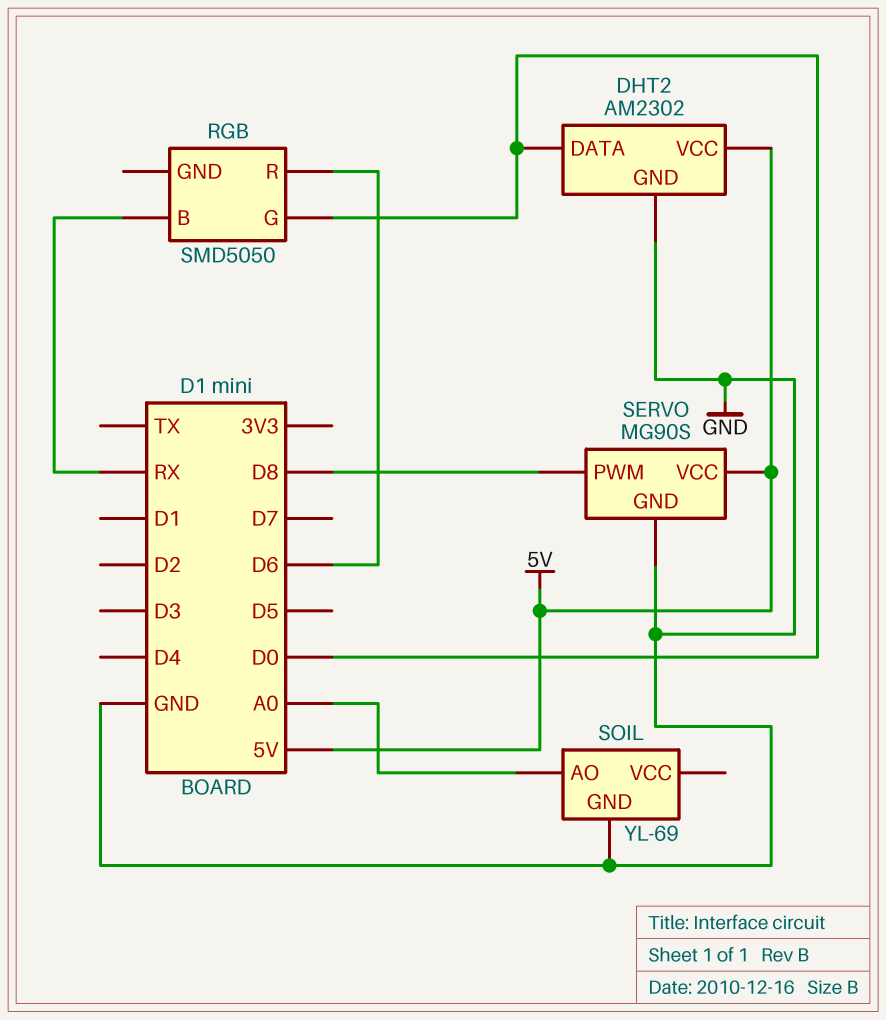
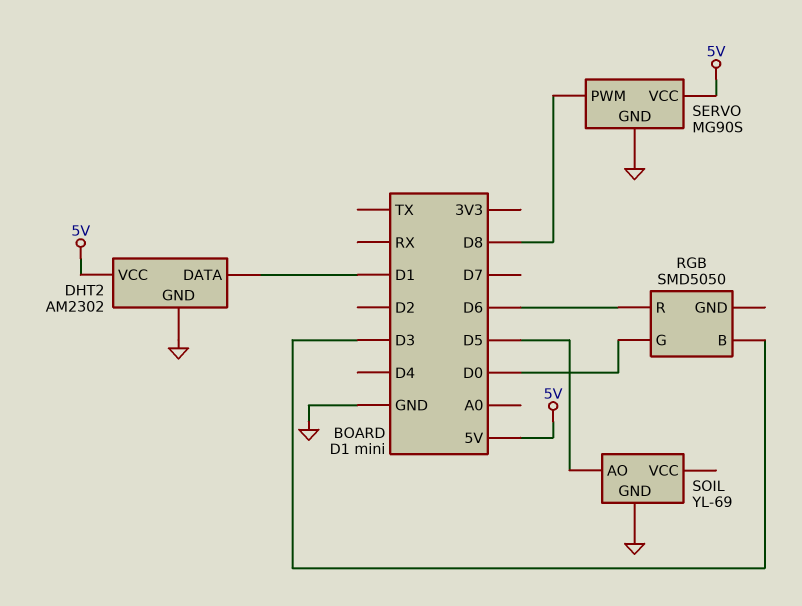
DHT2 pin DATA: D0 -> D1
RGB pin B: RX -> D3
SOIL pin AO: A0 -> D5

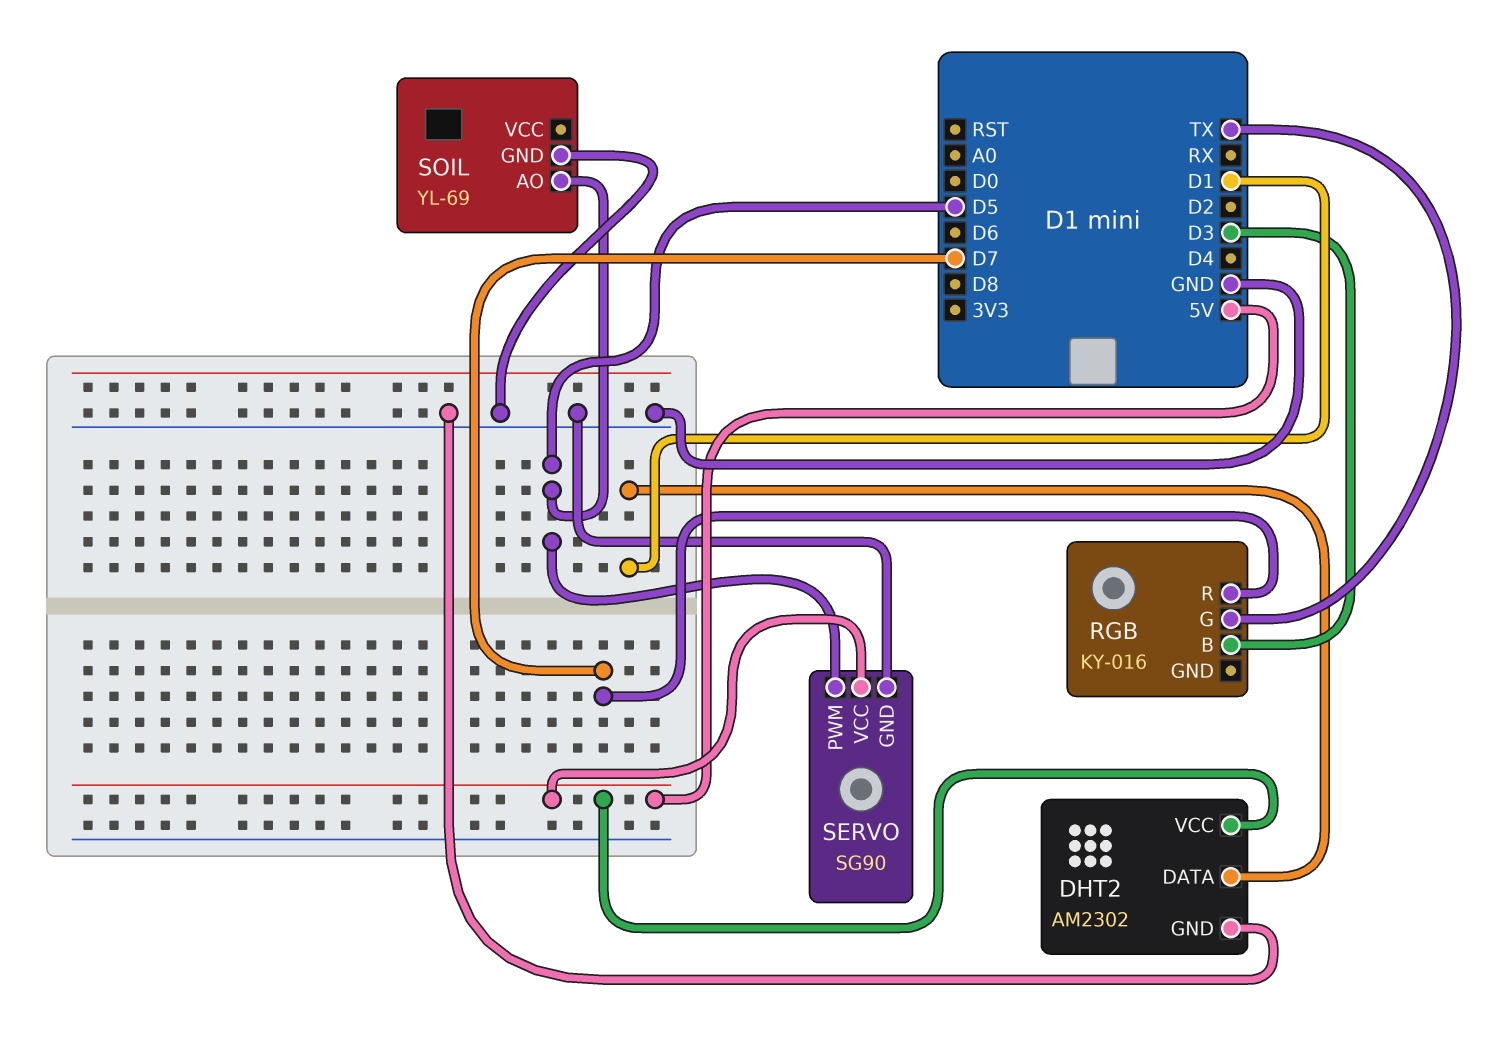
RGB: SMD5050 -> KY-016
RGB pin G: D0 -> TX
RGB pin R: D6 -> D7
SERVO: MG90S -> SG90
SERVO pin PWM: D8 -> D5

